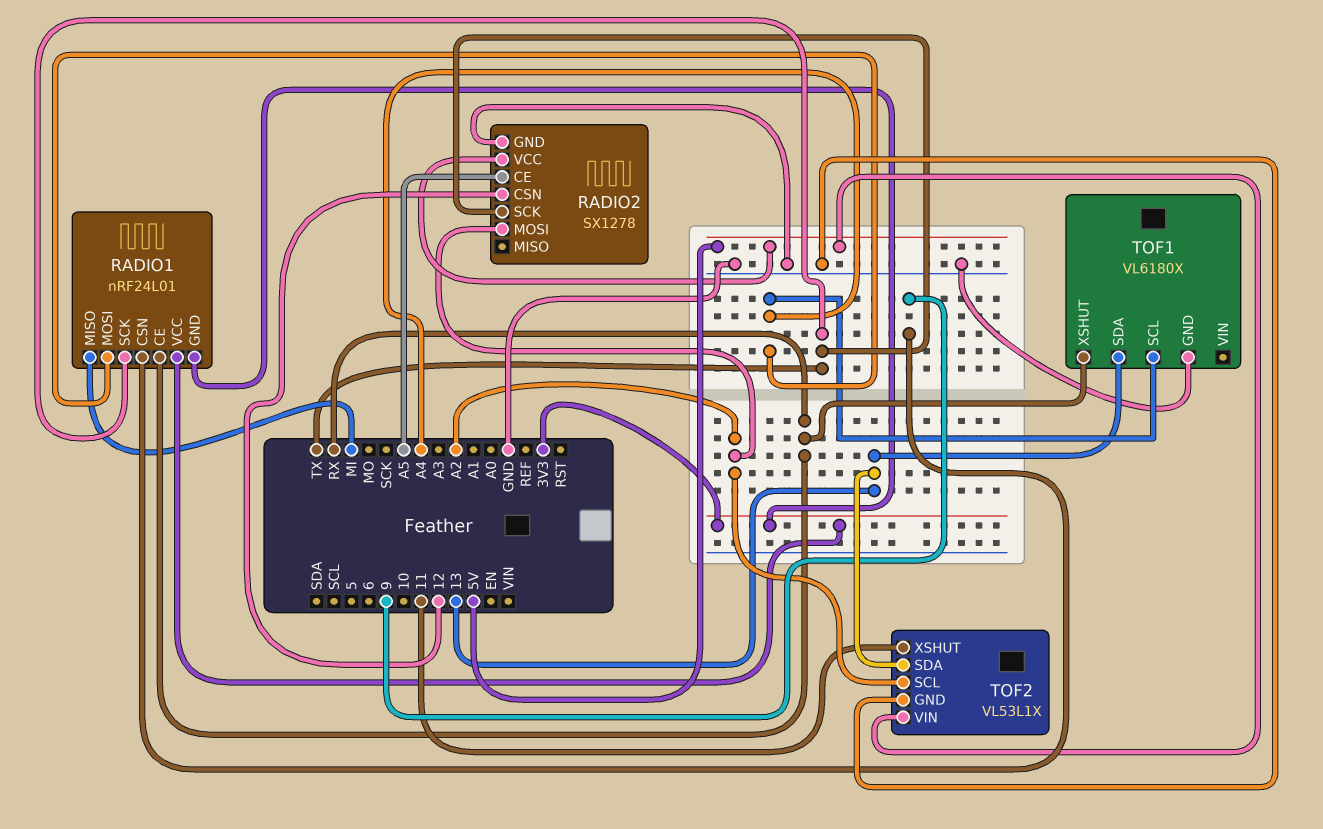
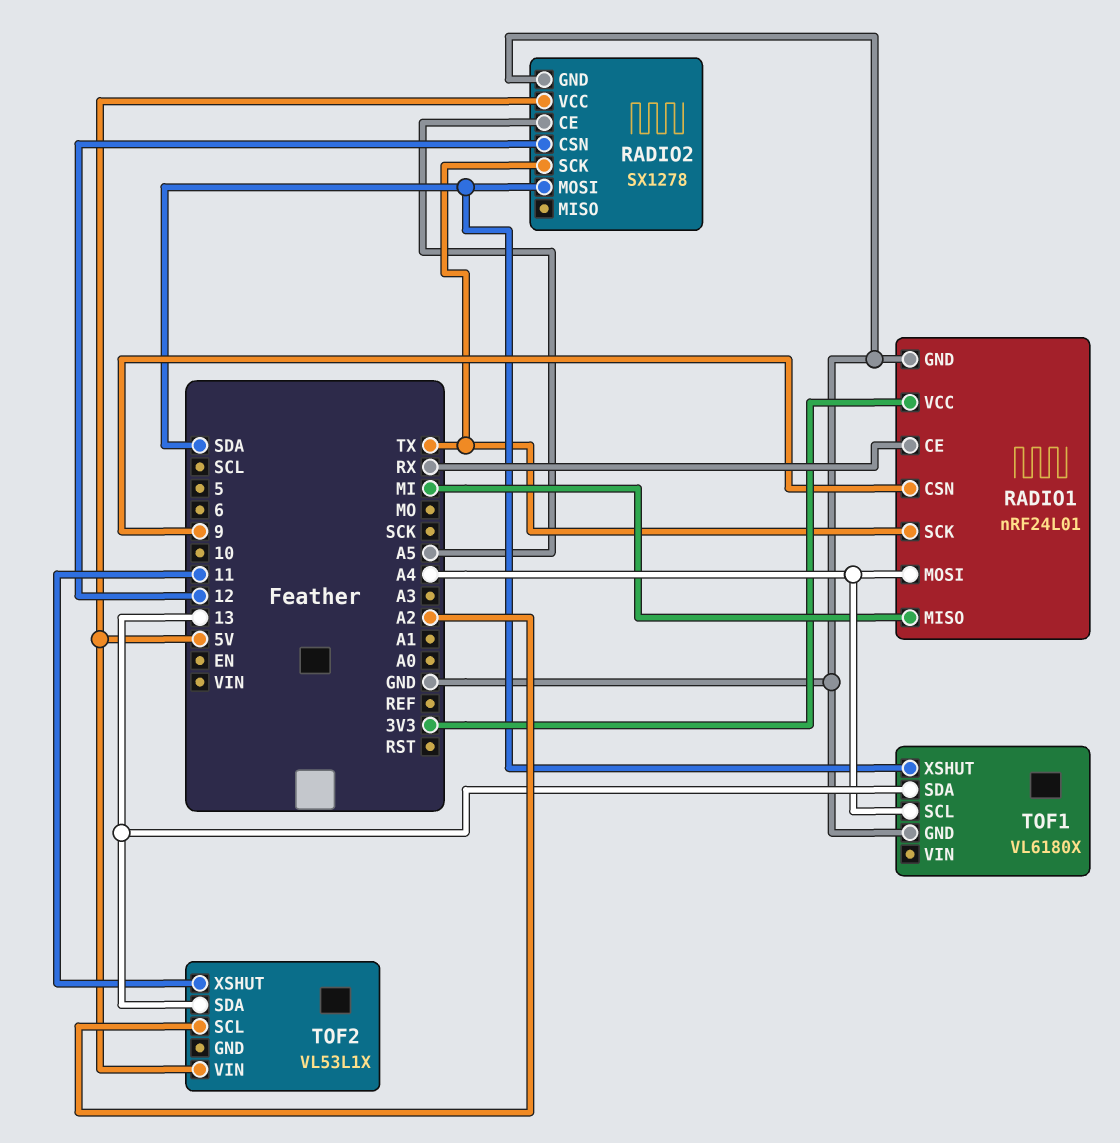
RADIO1 pin GND: 3V3 -> GND
RADIO2 pin MOSI: A2 -> SDA
TOF1 pin XSHUT: RX -> SDA
TOF2 pin GND: GND -> none

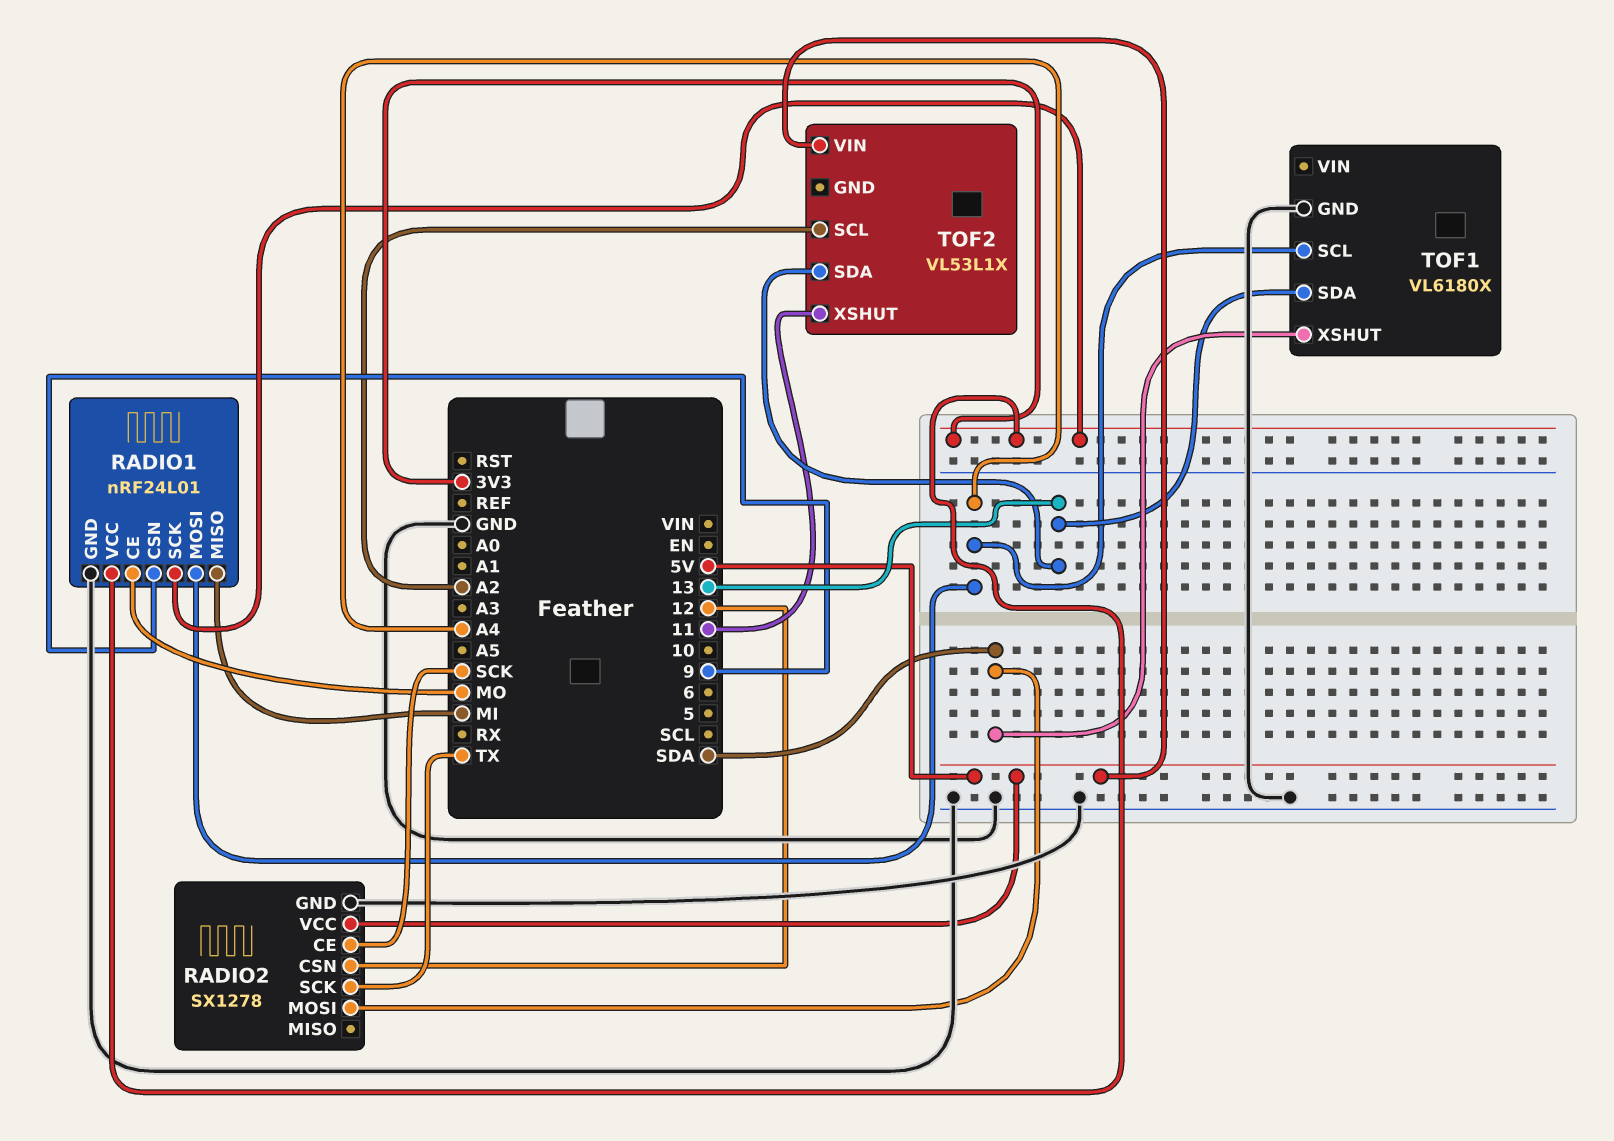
RADIO1 pin CE: RX -> MO
RADIO1 pin SCK: TX -> 3V3
RADIO2 pin CE: A5 -> SCK

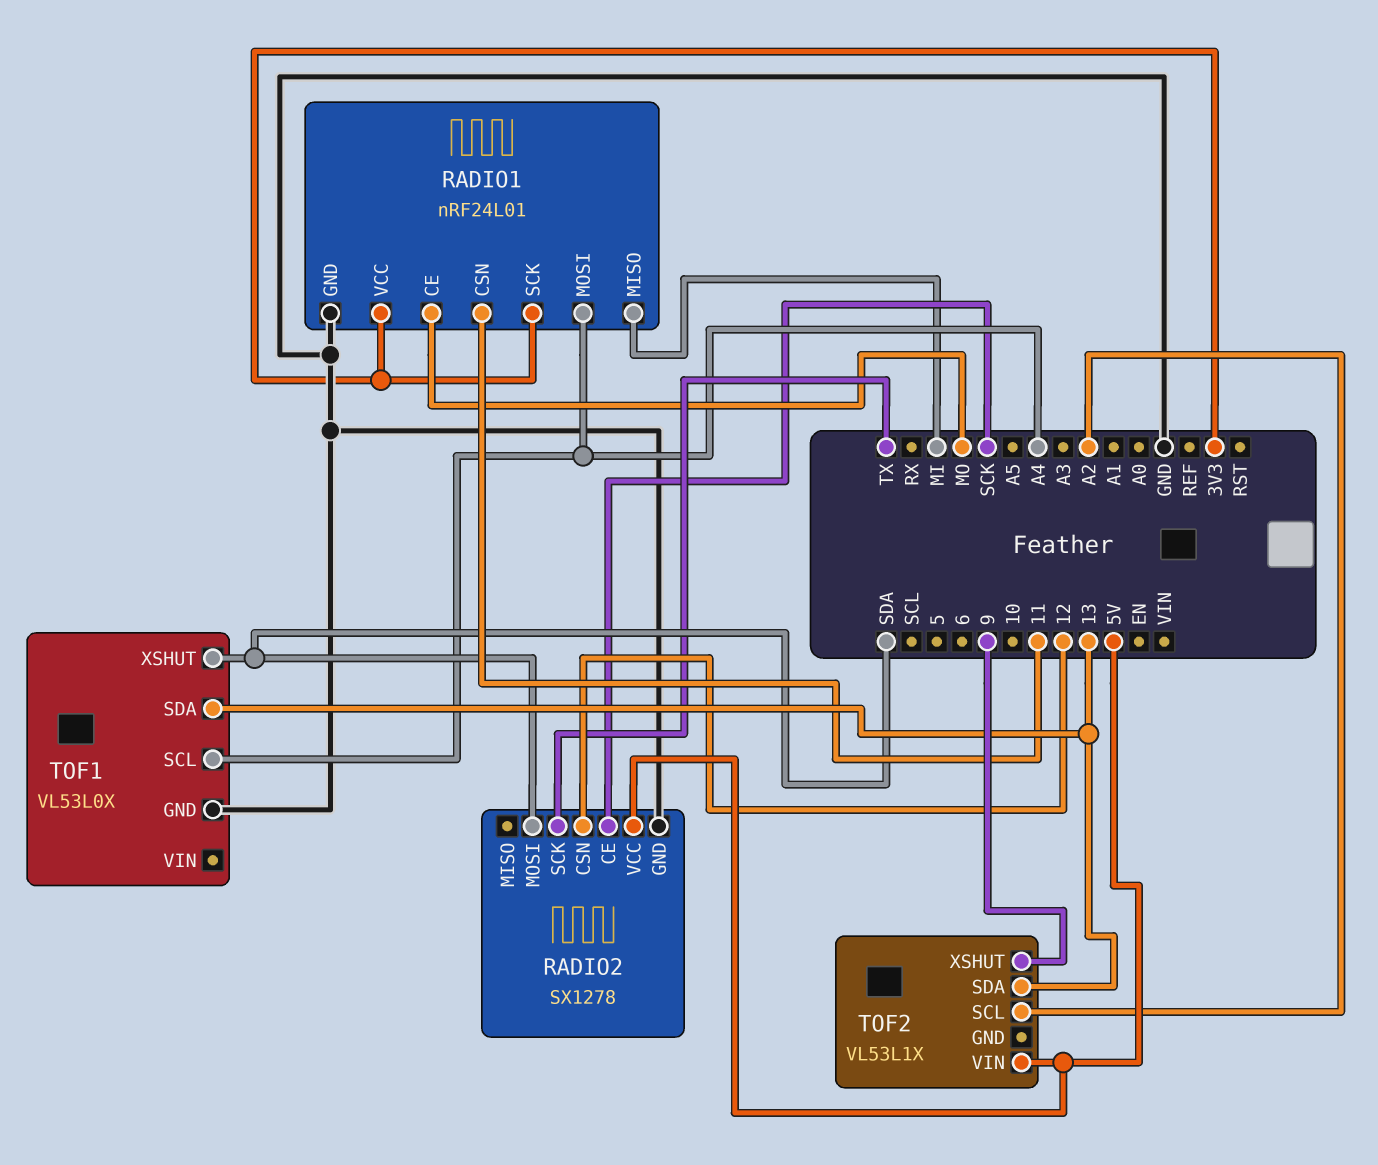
RADIO1 pin CSN: 9 -> 11
TOF1: VL6180X -> VL53L0X
TOF2 pin XSHUT: 11 -> 9

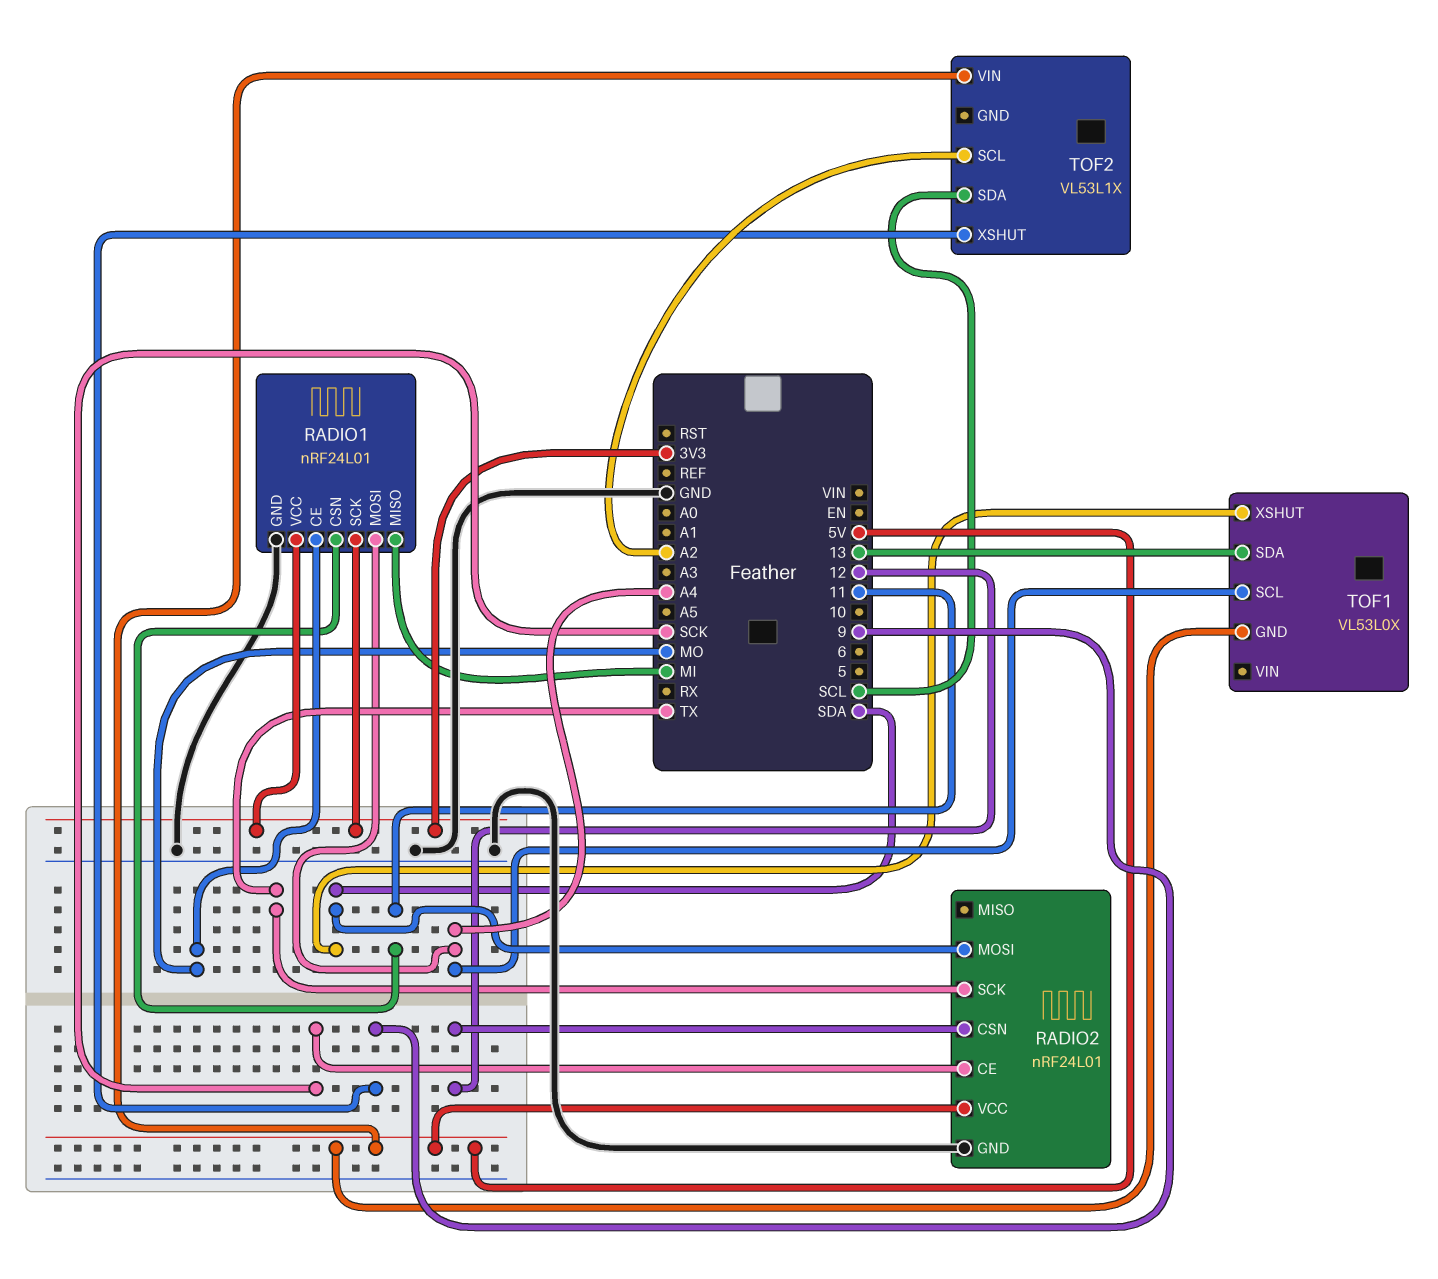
RADIO2: SX1278 -> nRF24L01
TOF1 pin GND: GND -> 5V
TOF2 pin SDA: 13 -> SCL

